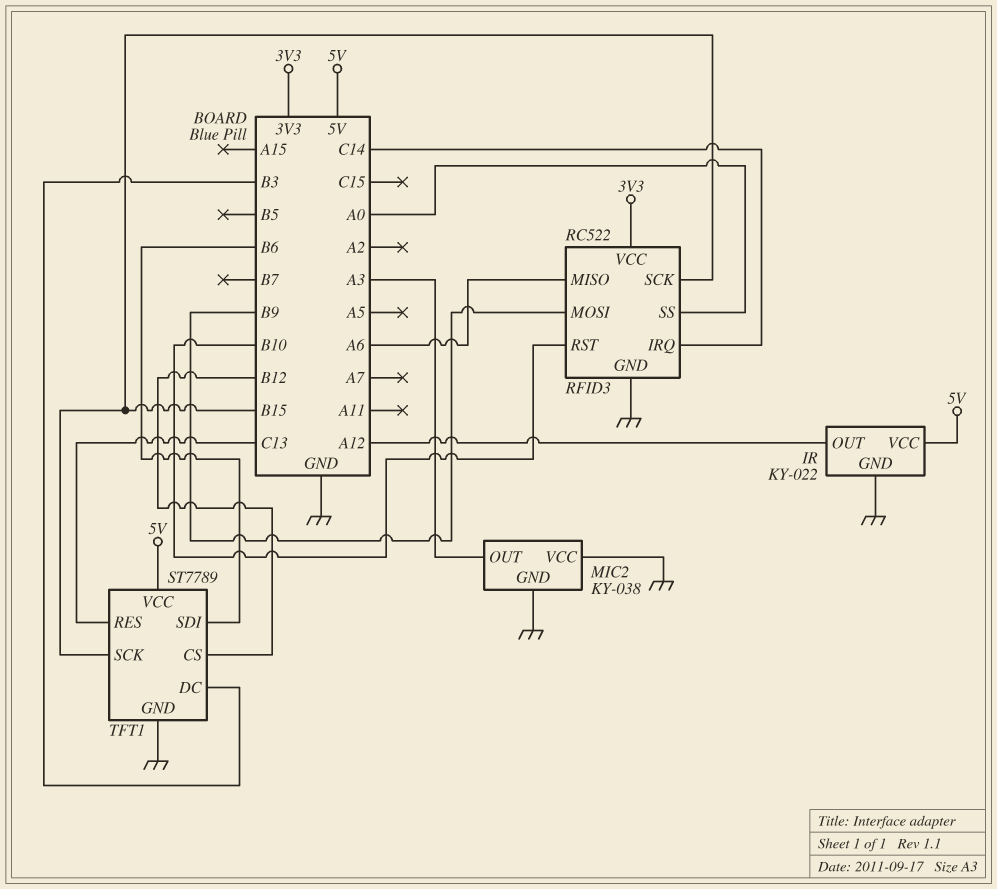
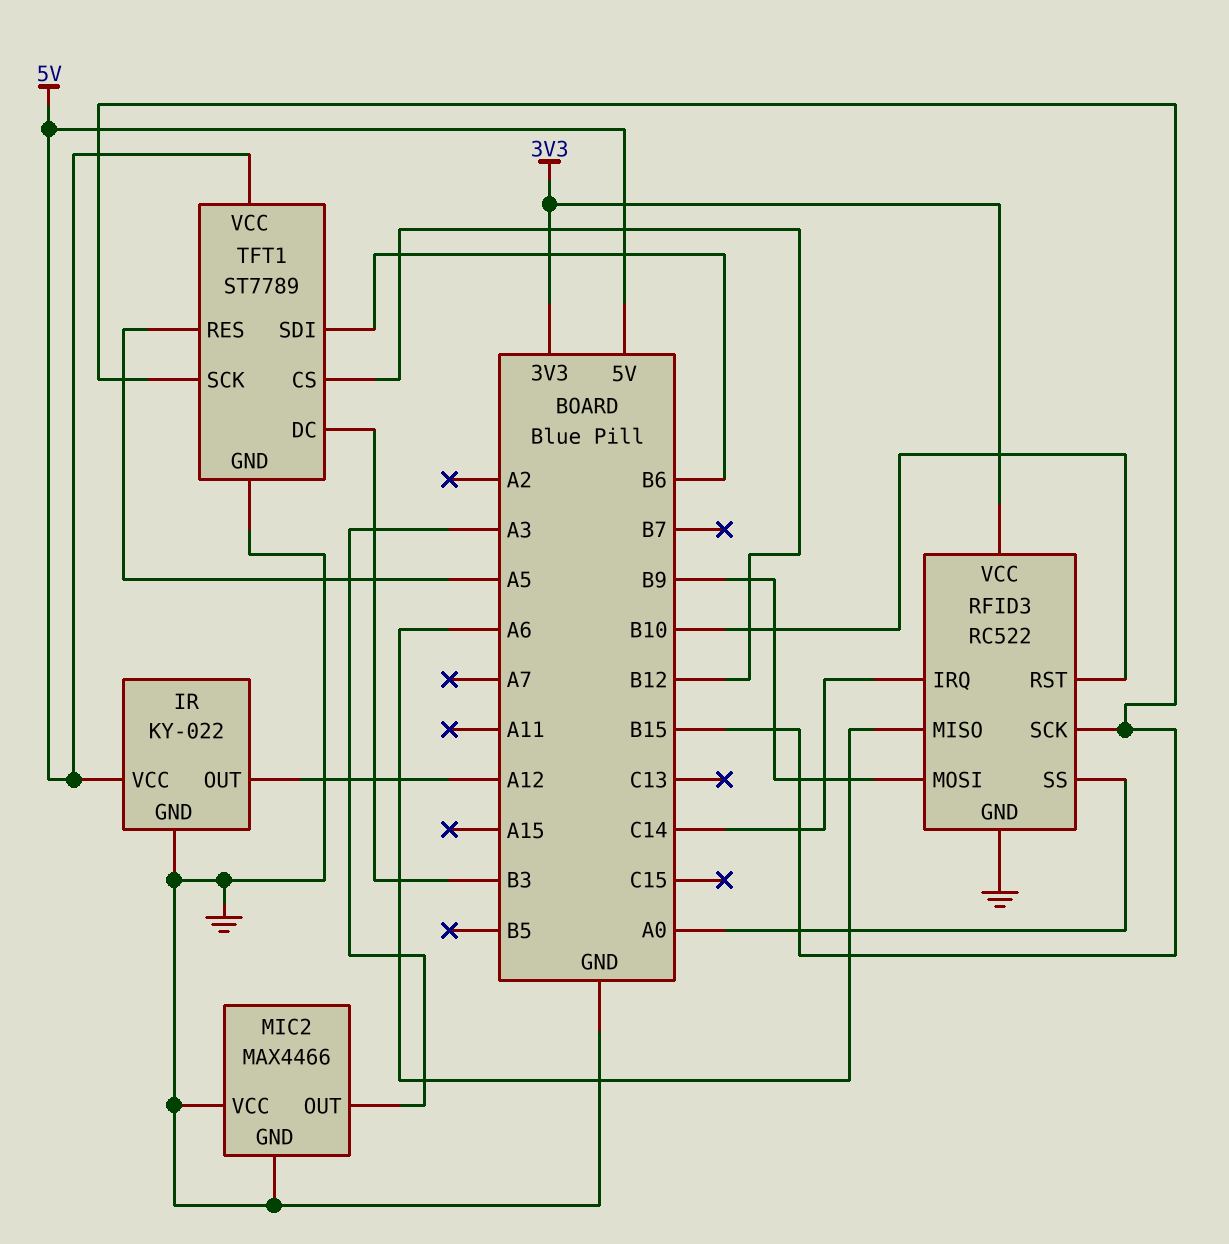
MIC2: KY-038 -> MAX4466
TFT1 pin RES: C13 -> A5

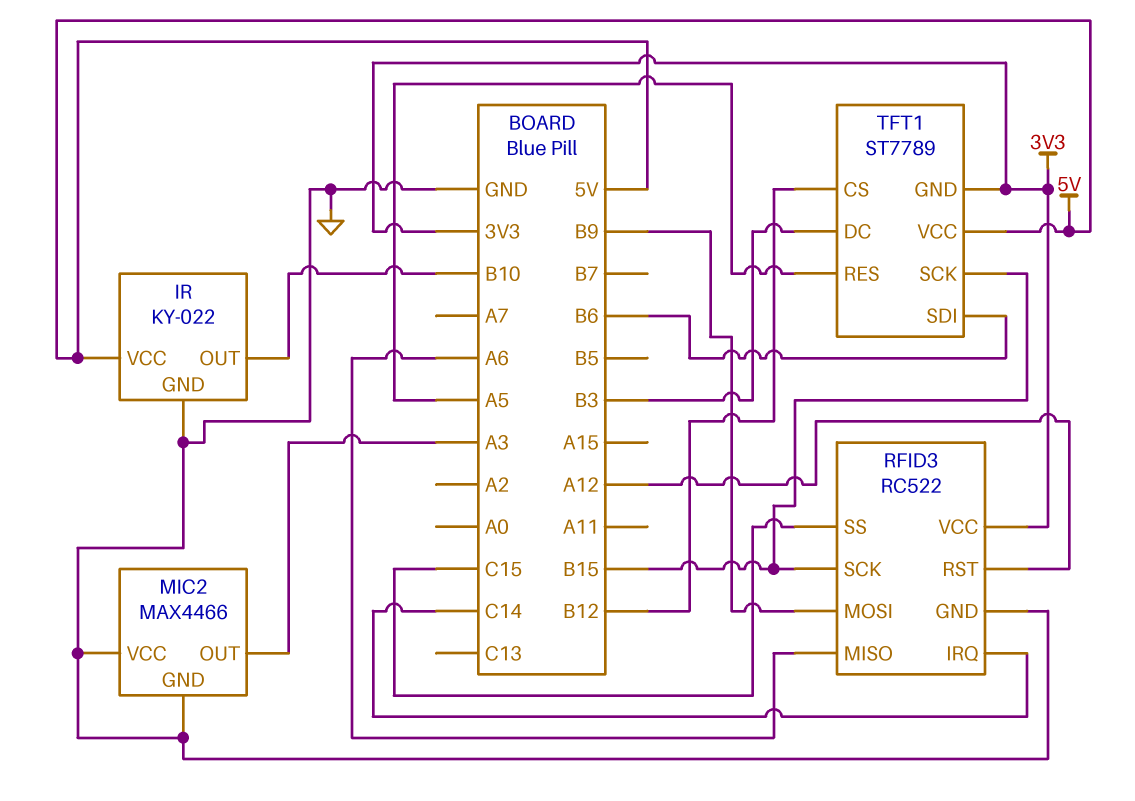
IR pin OUT: A12 -> B10
RFID3 pin RST: B10 -> A12
RFID3 pin SS: A0 -> C15
TFT1 pin GND: GND -> 3V3

